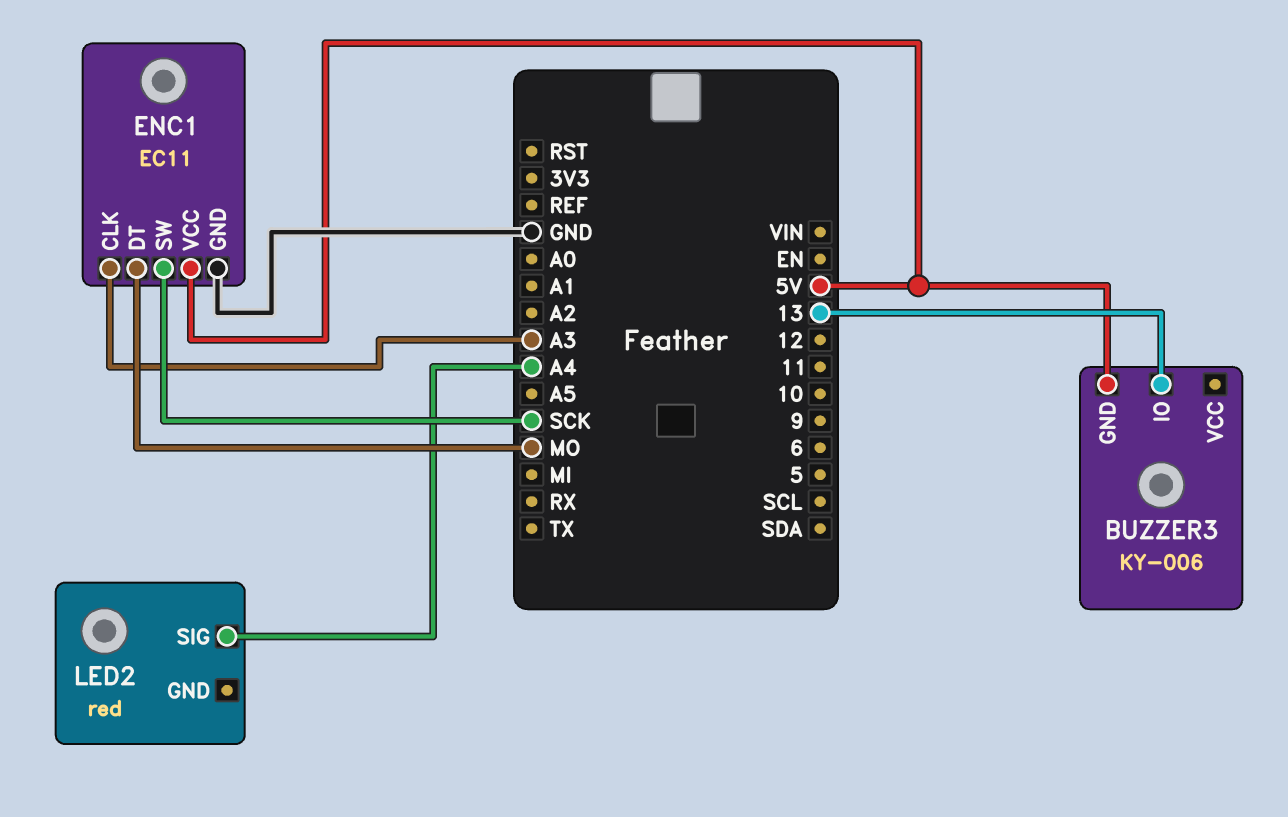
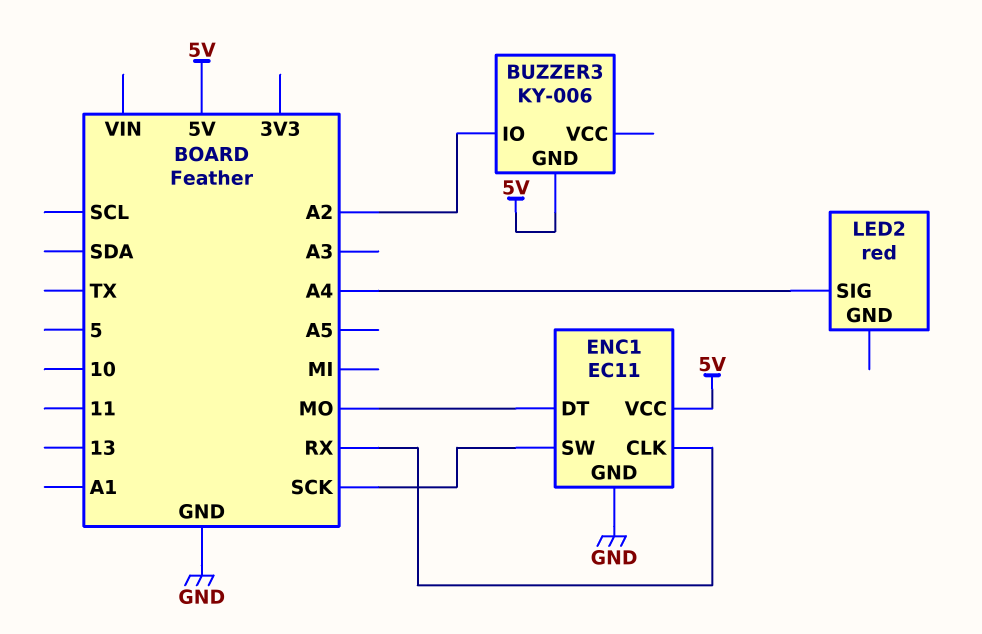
BUZZER3 pin IO: 13 -> A2
ENC1 pin CLK: A3 -> RX

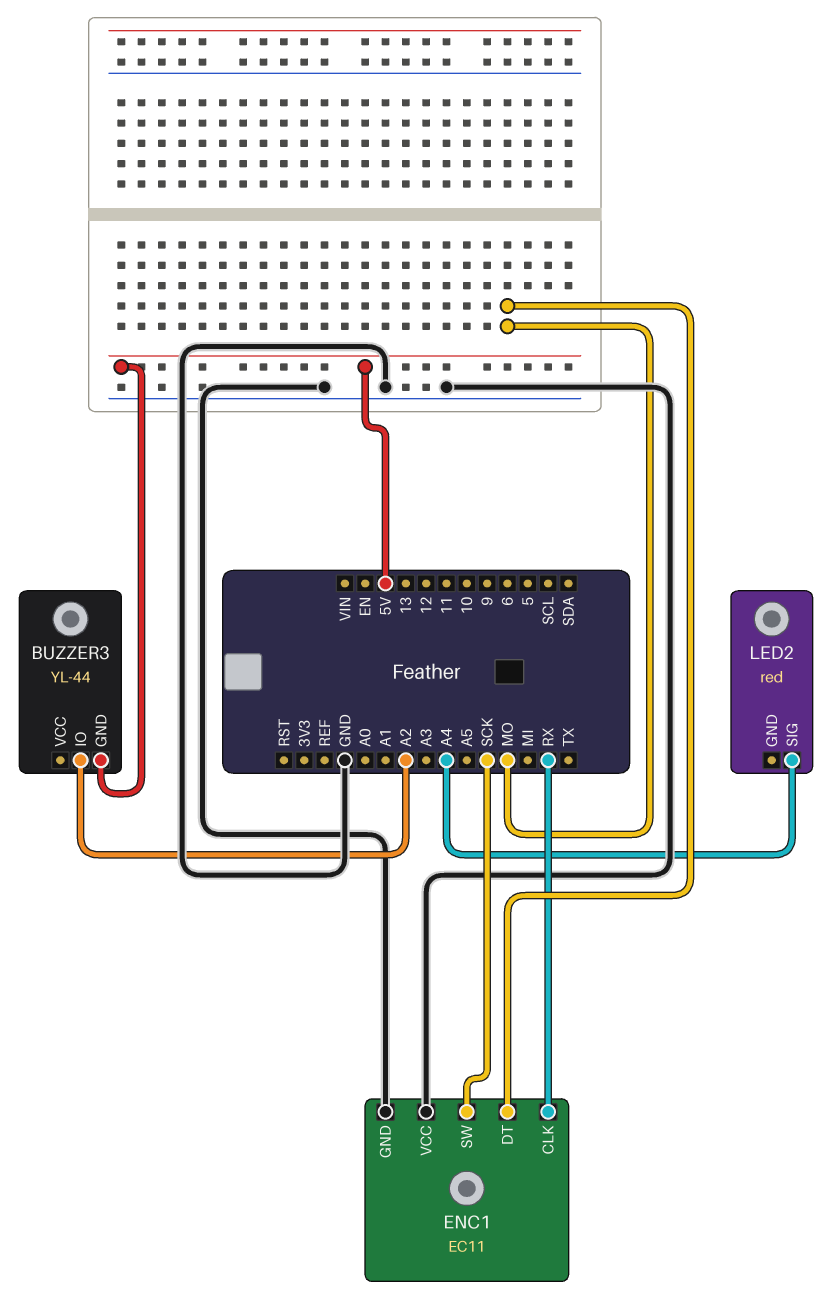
BUZZER3: KY-006 -> YL-44
ENC1 pin VCC: 5V -> GND

